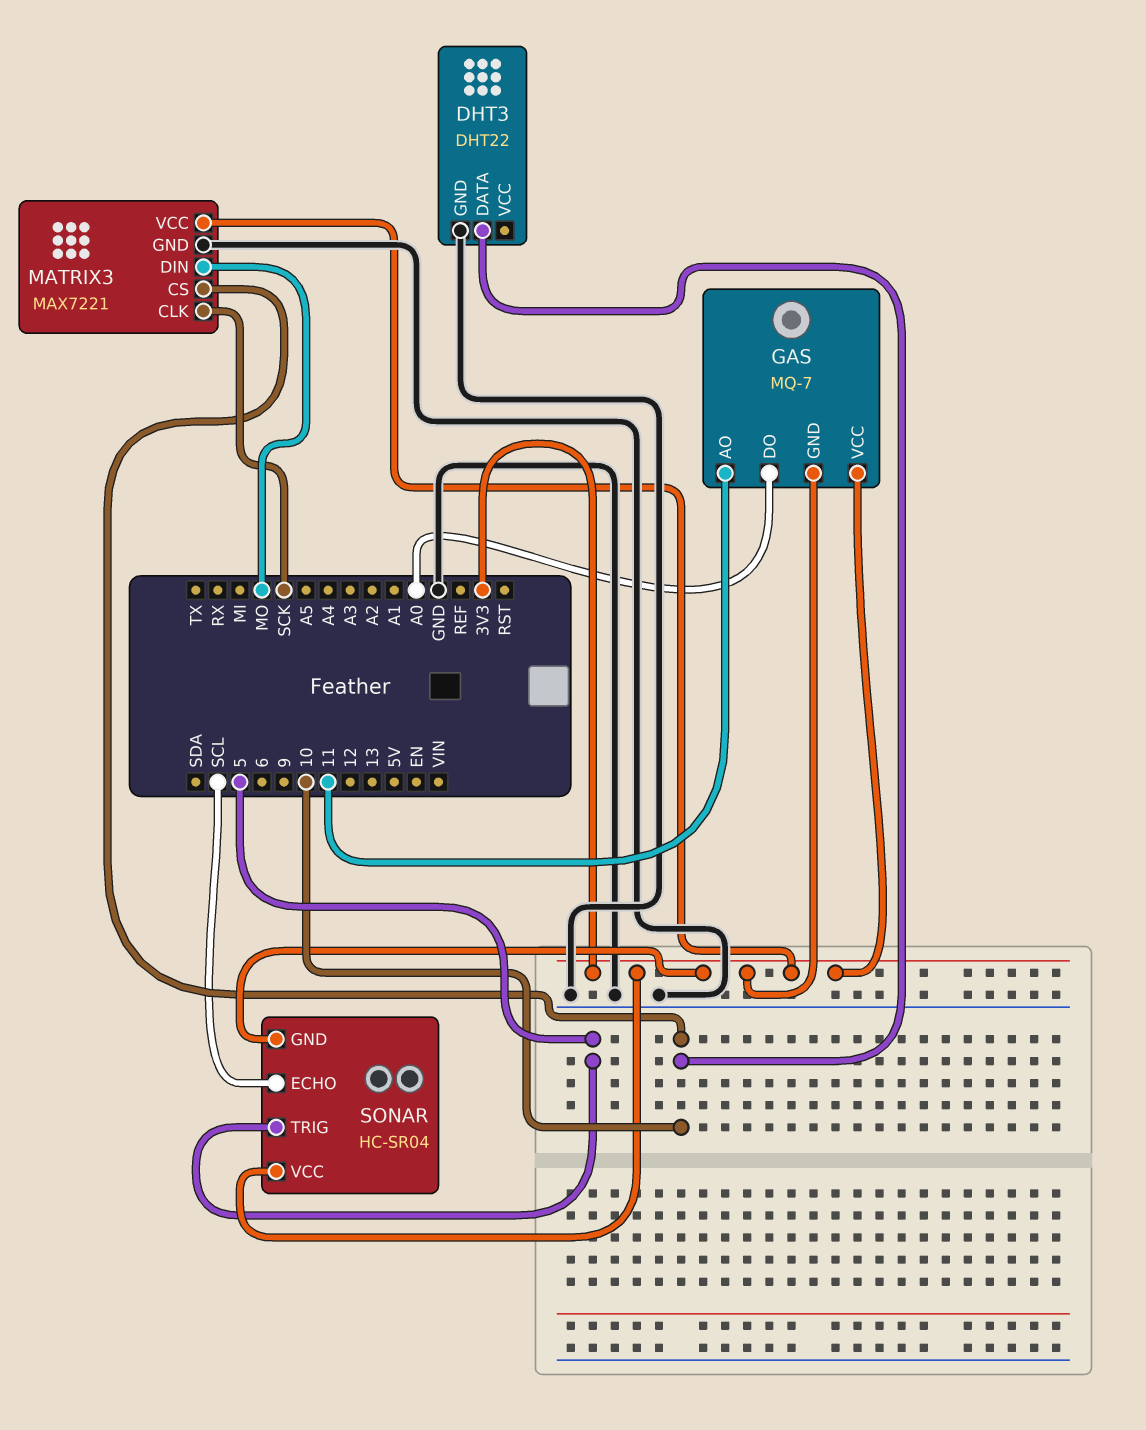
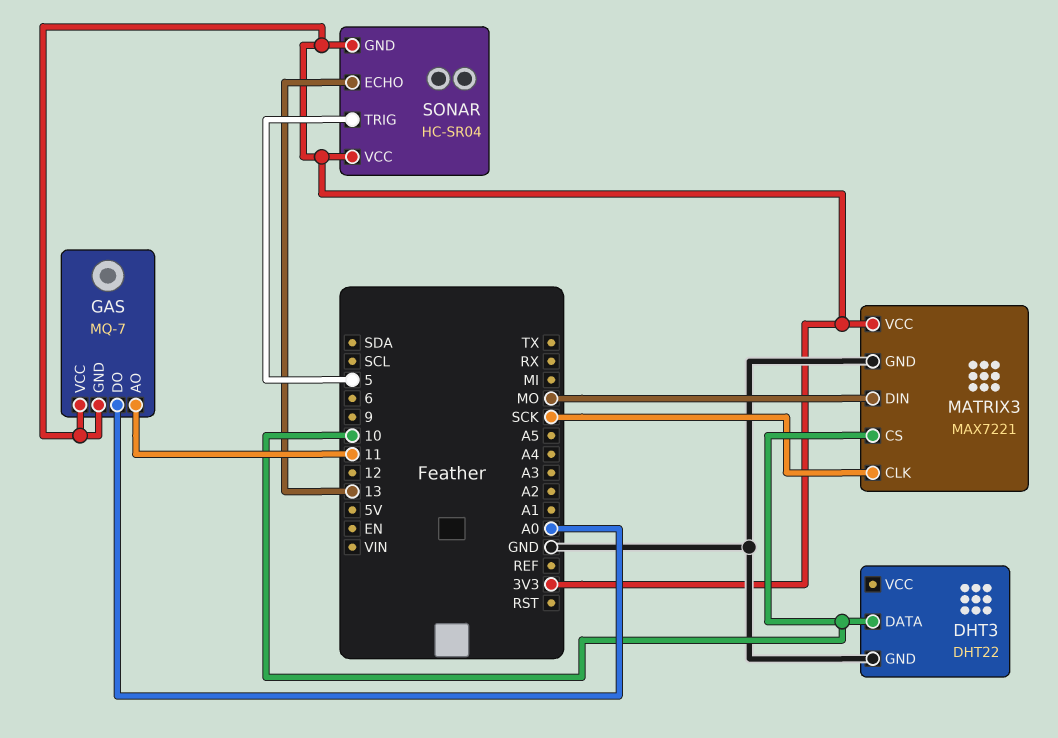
SONAR pin ECHO: SCL -> 13

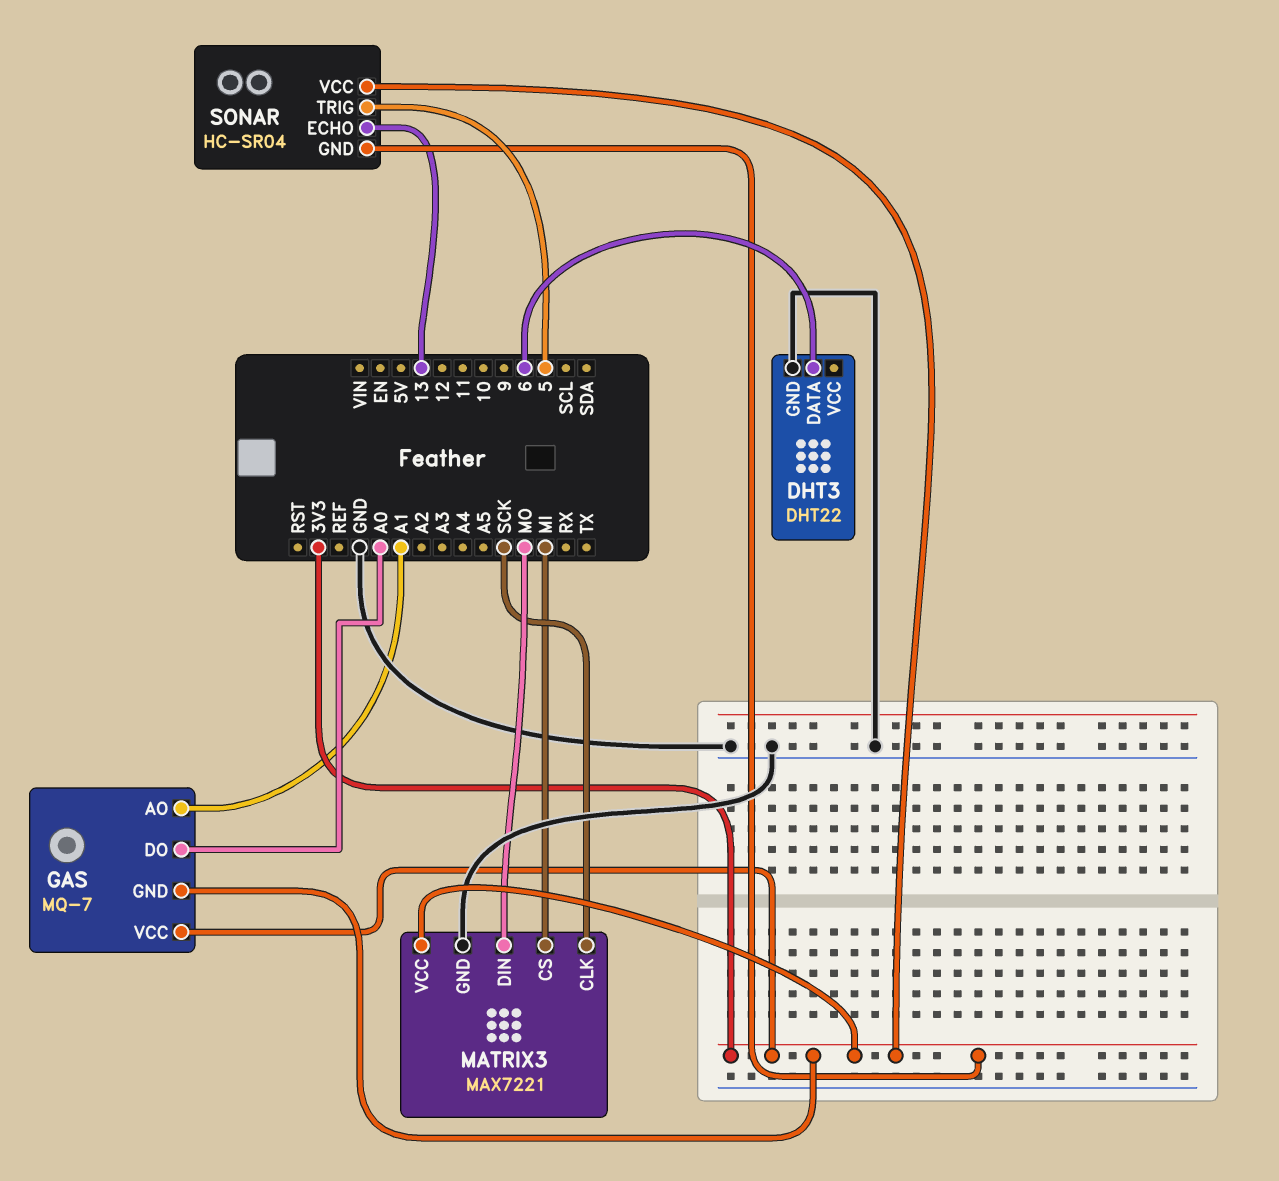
DHT3 pin DATA: 10 -> 6
GAS pin AO: 11 -> A1
MATRIX3 pin CS: 10 -> MI

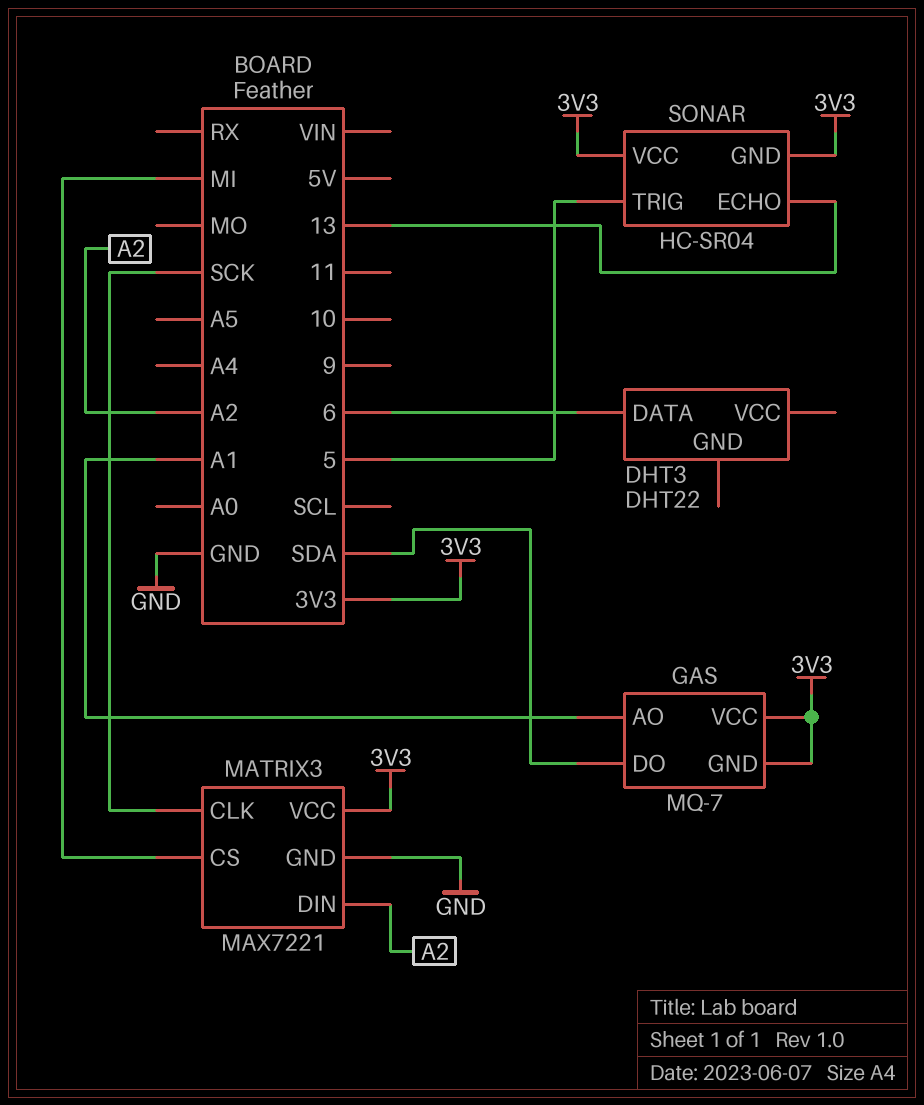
DHT3 pin GND: GND -> none
GAS pin DO: A0 -> SDA
MATRIX3 pin DIN: MO -> A2

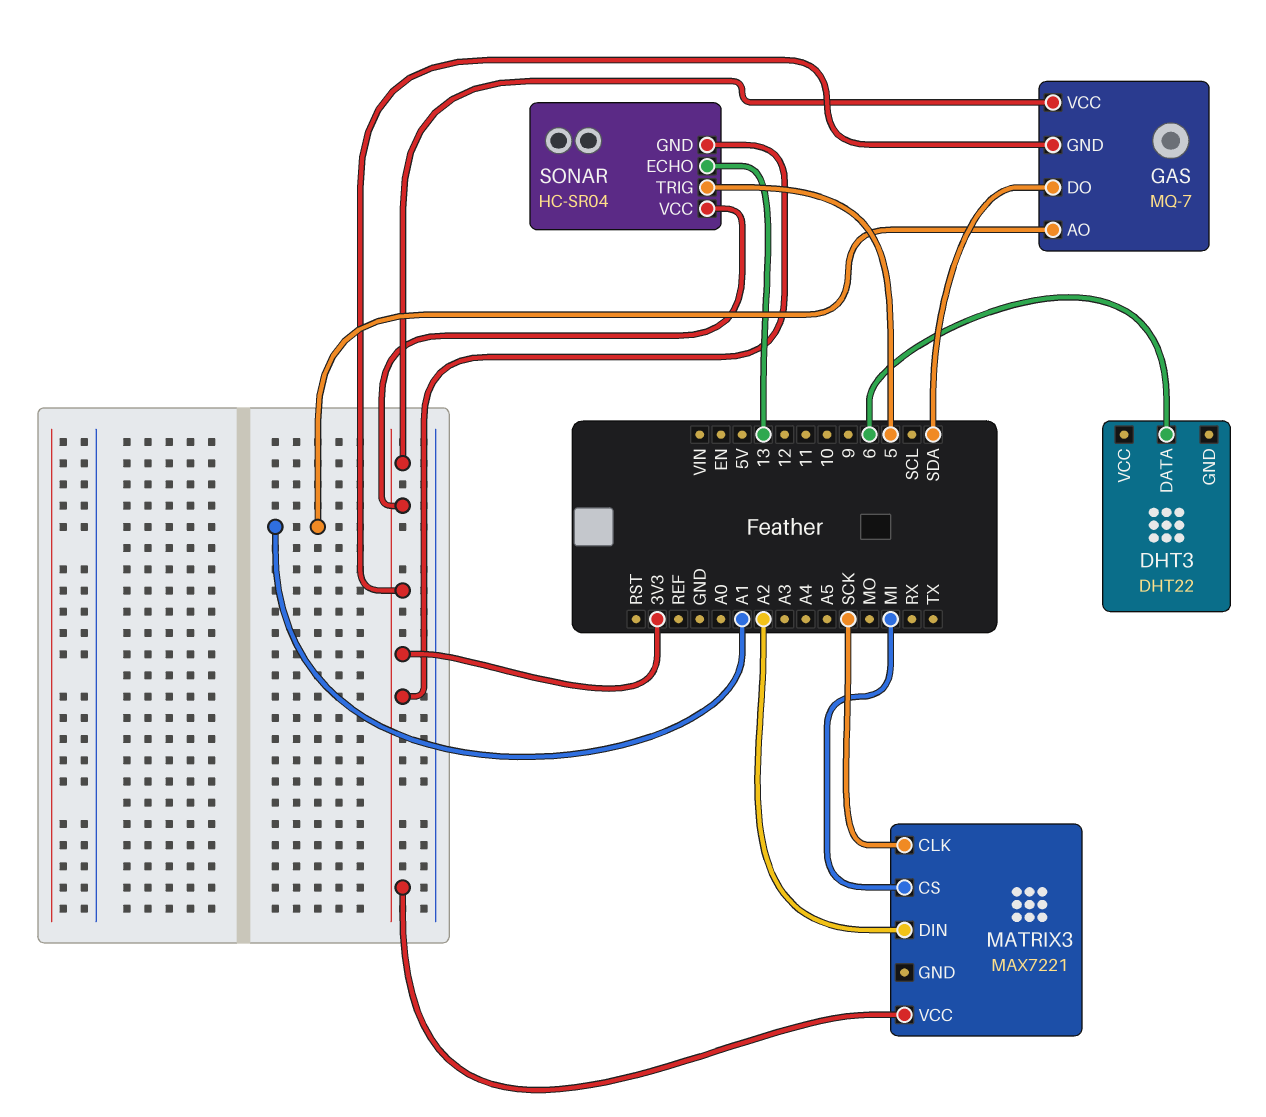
MATRIX3 pin GND: GND -> none

